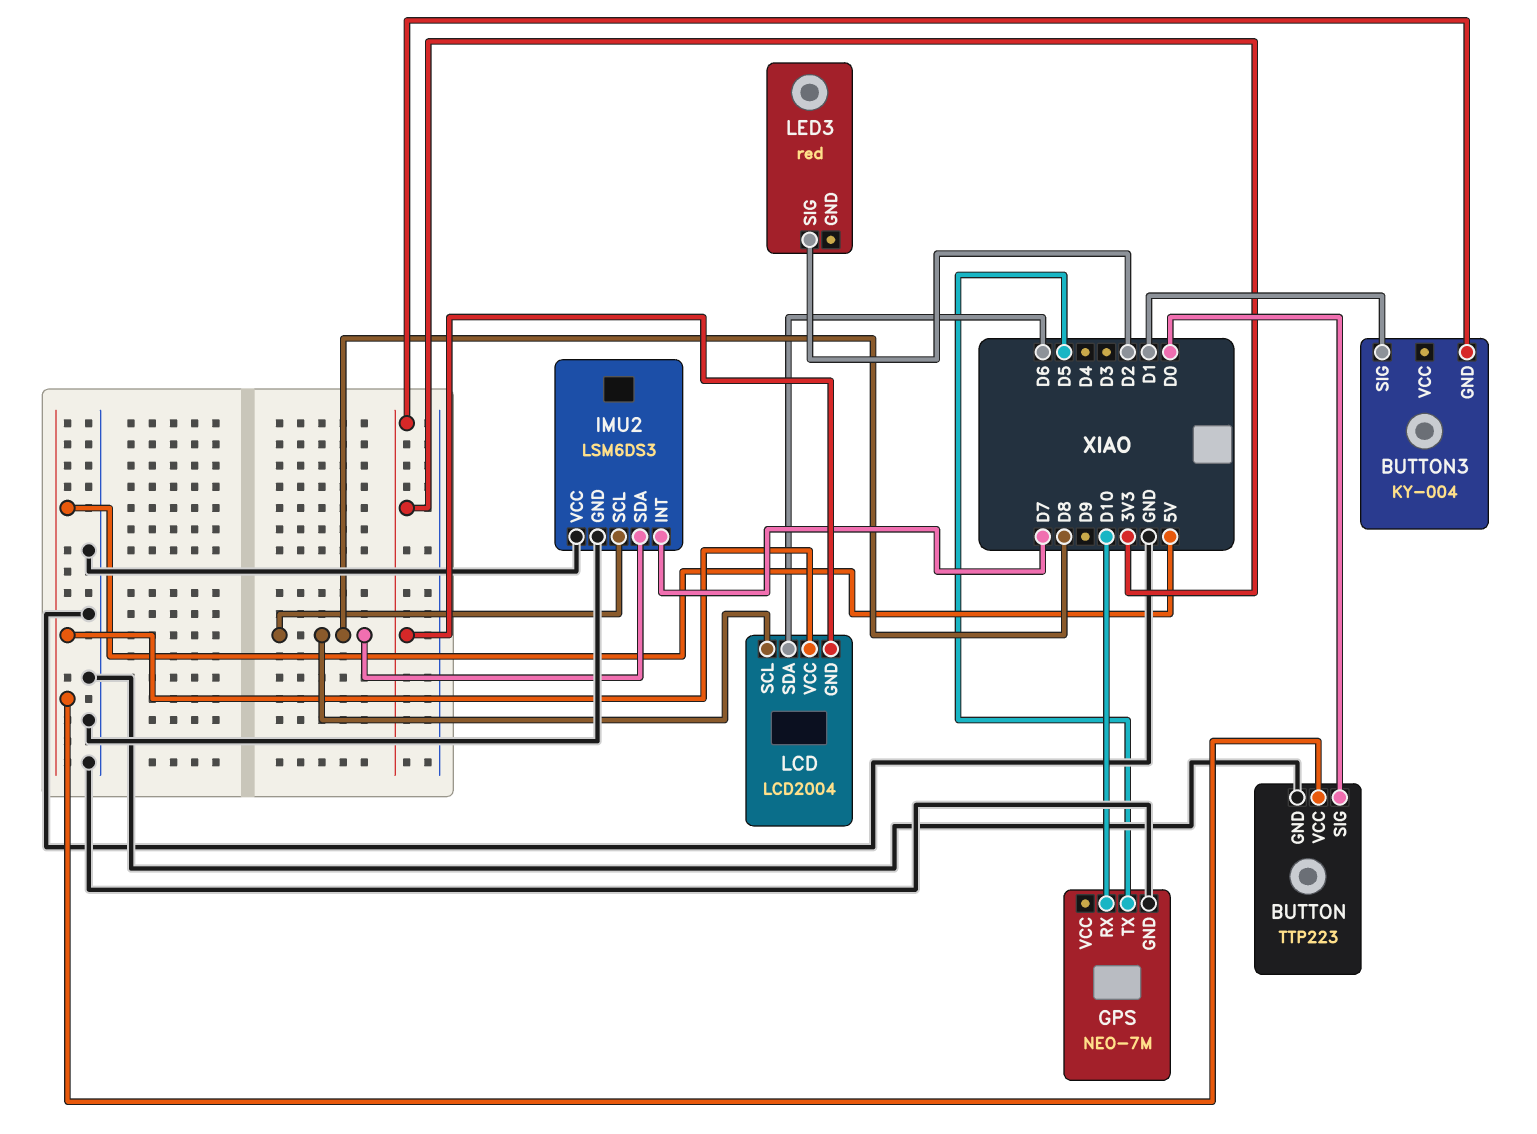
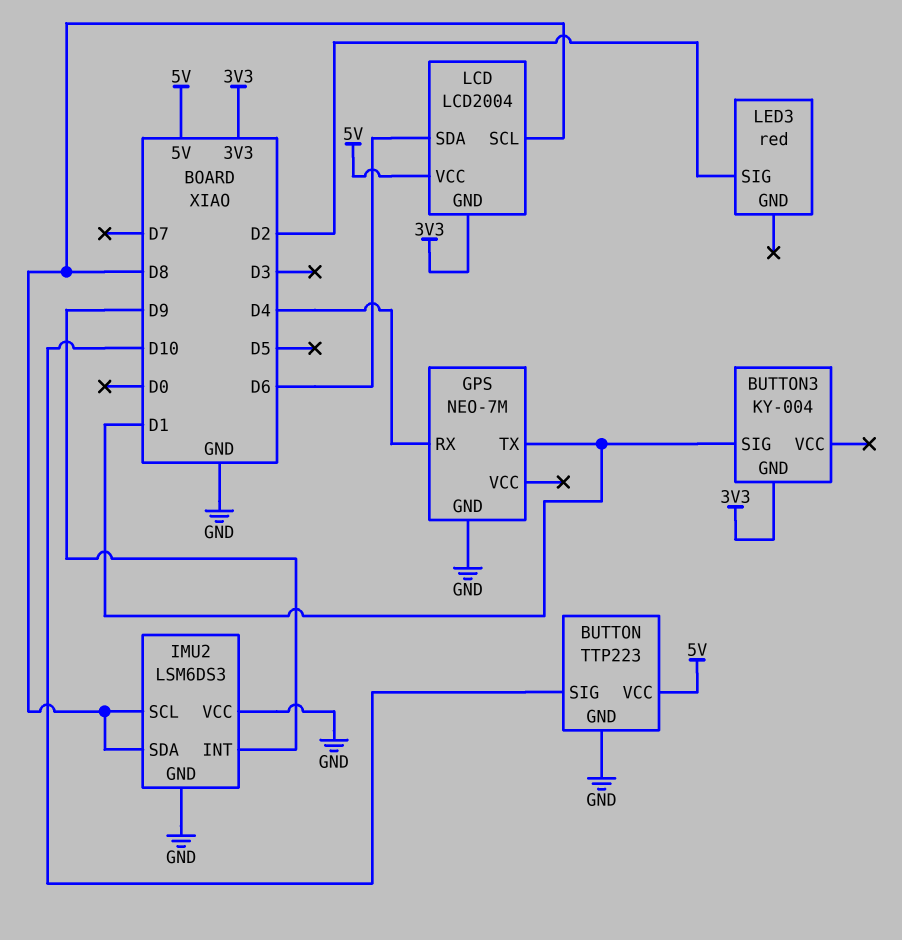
BUTTON pin SIG: D0 -> D10
GPS pin RX: D10 -> D4
GPS pin TX: D5 -> D1
IMU2 pin INT: D7 -> D9

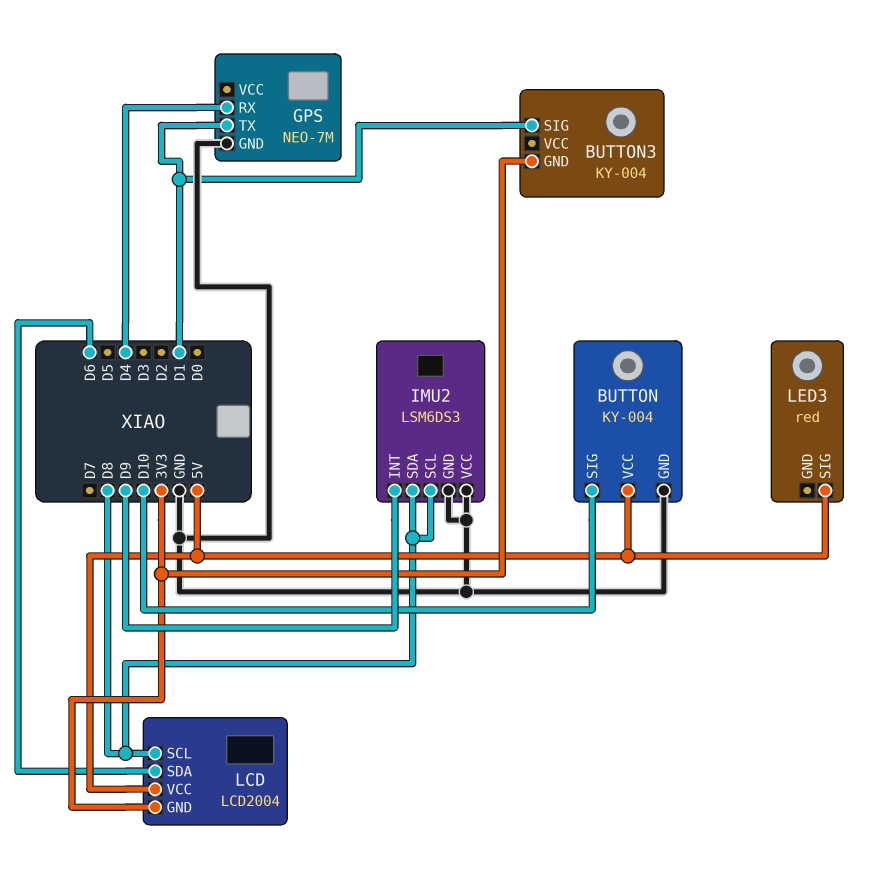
BUTTON: TTP223 -> KY-004
LED3 pin SIG: D2 -> 5V

